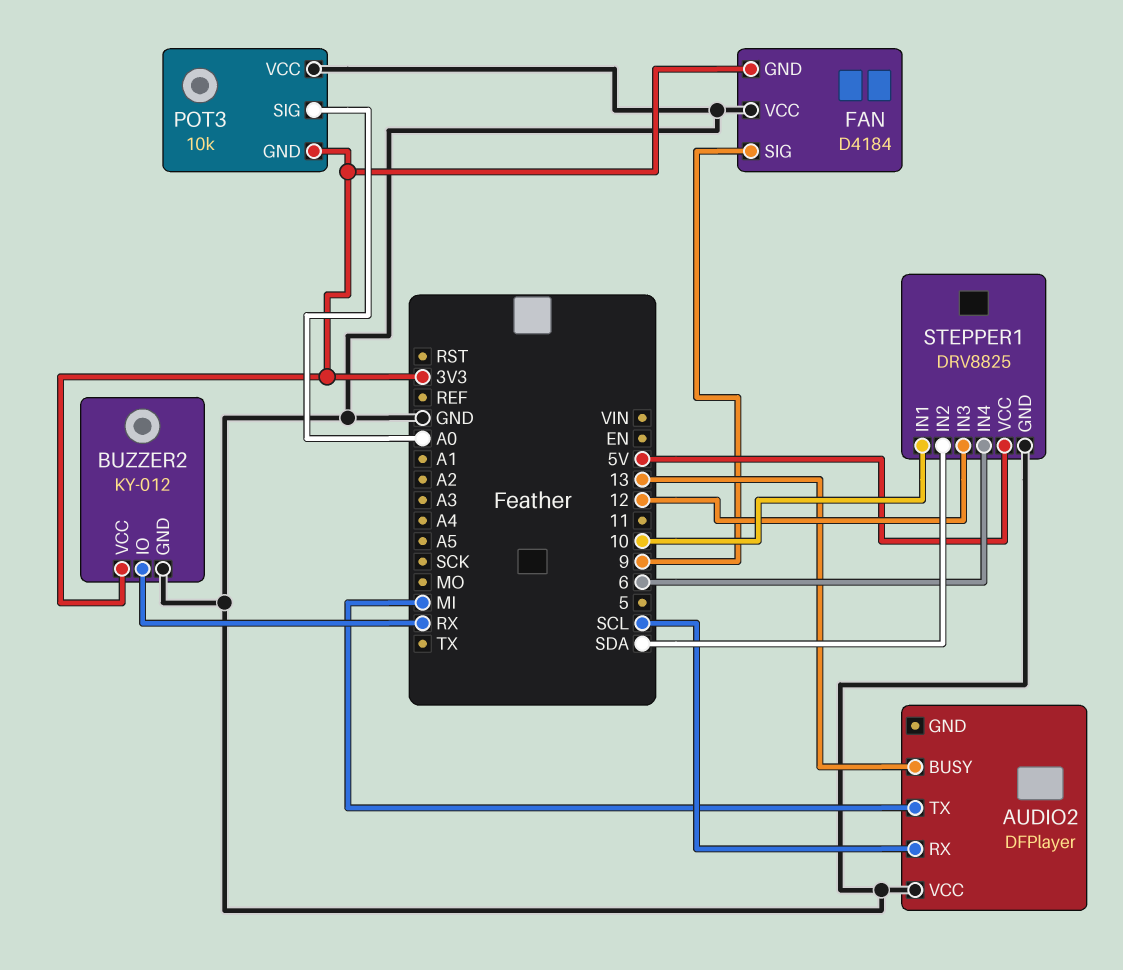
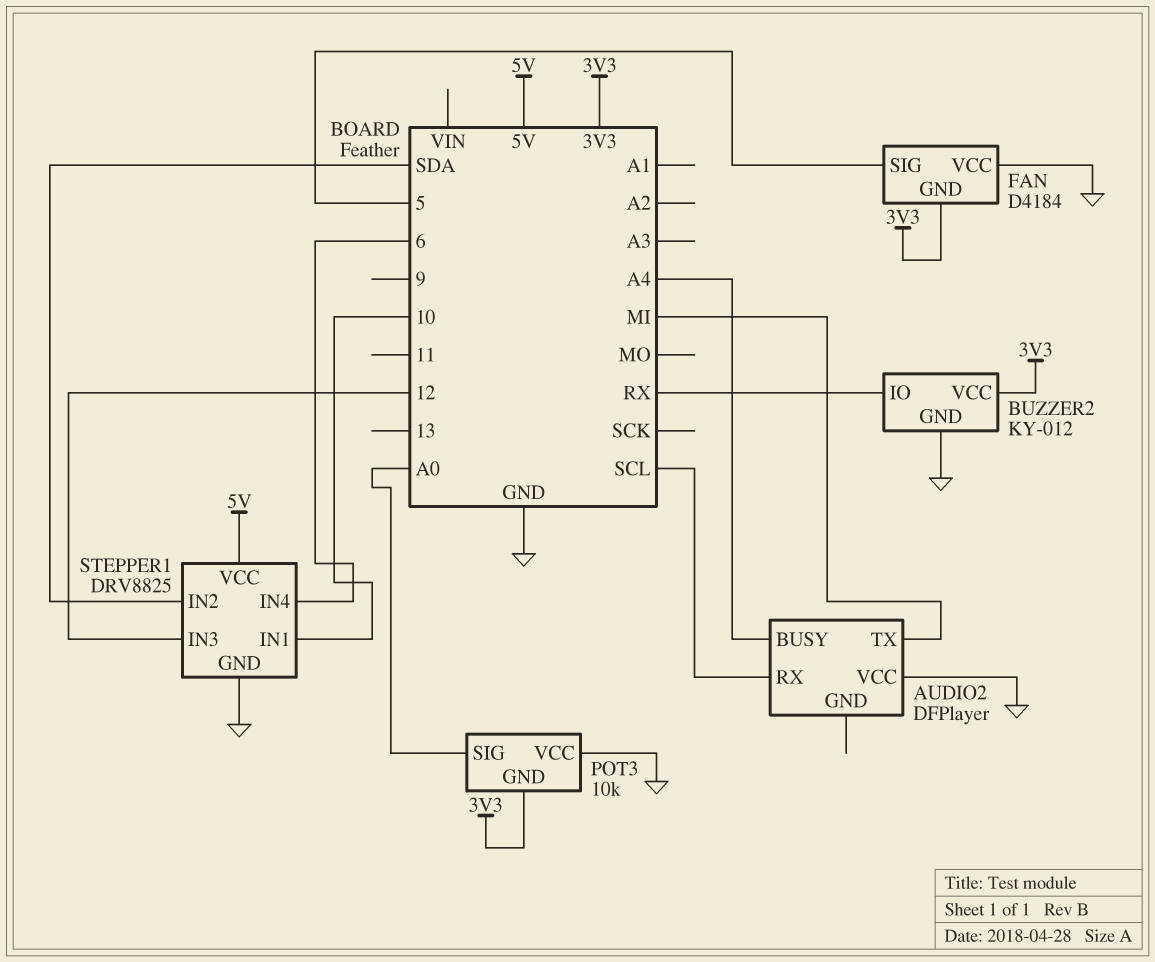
AUDIO2 pin BUSY: 13 -> A4
FAN pin SIG: 9 -> 5

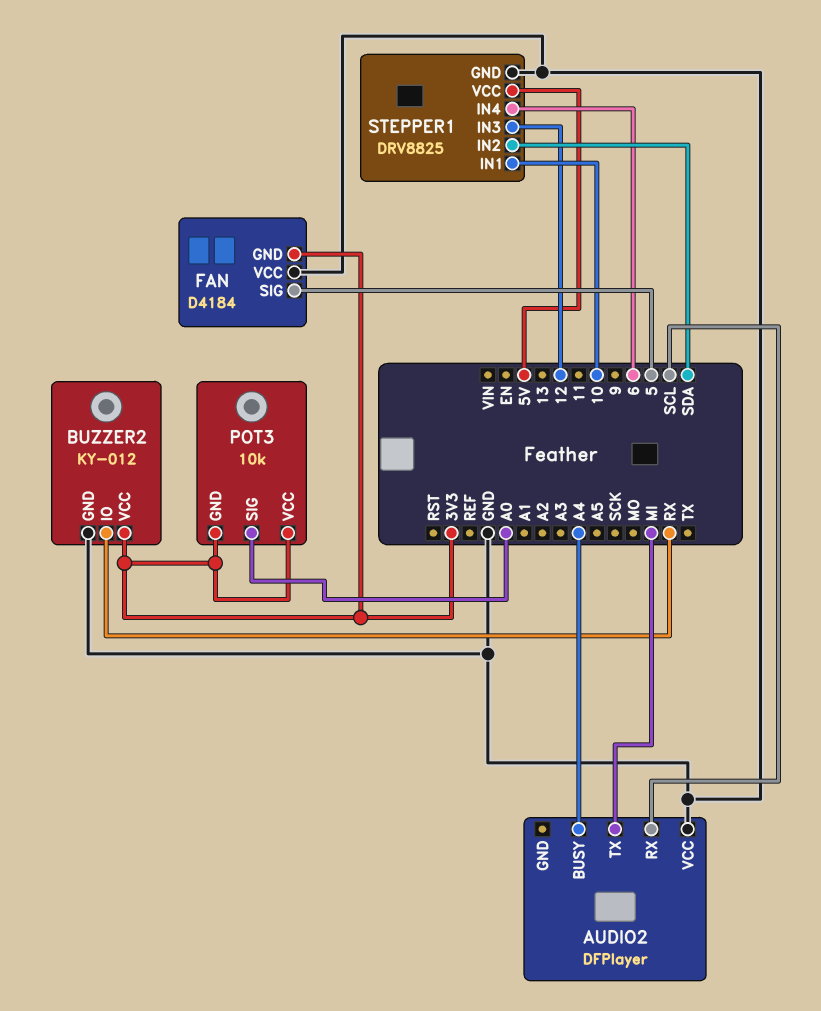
POT3 pin VCC: GND -> 3V3

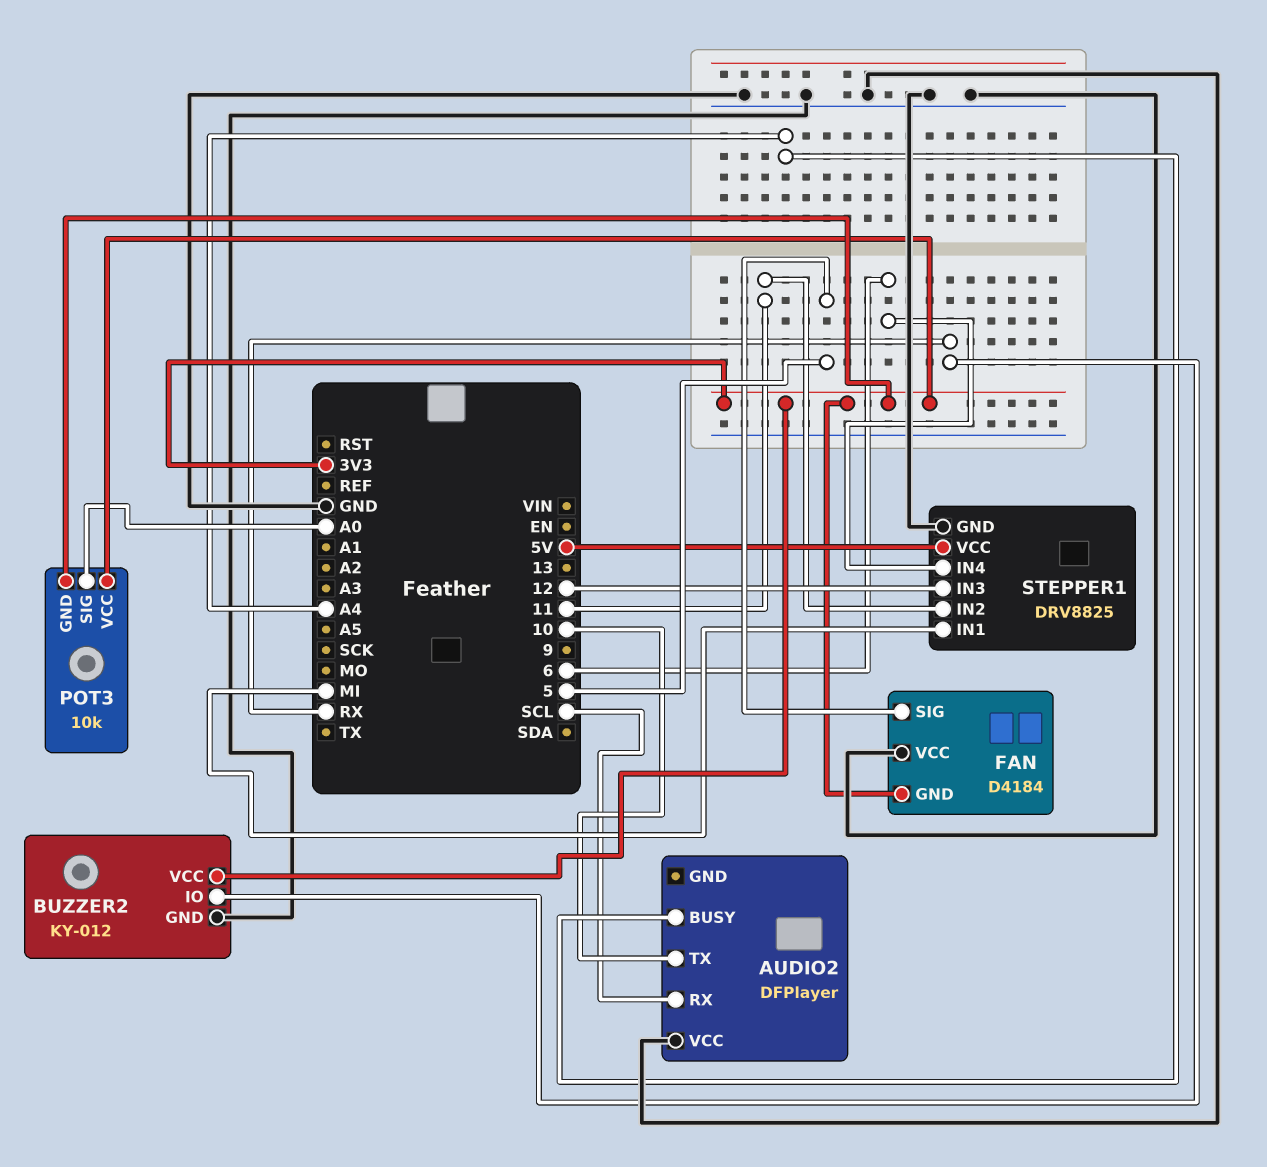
AUDIO2 pin TX: MI -> 10
STEPPER1 pin IN1: 10 -> MI
STEPPER1 pin IN2: SDA -> 11

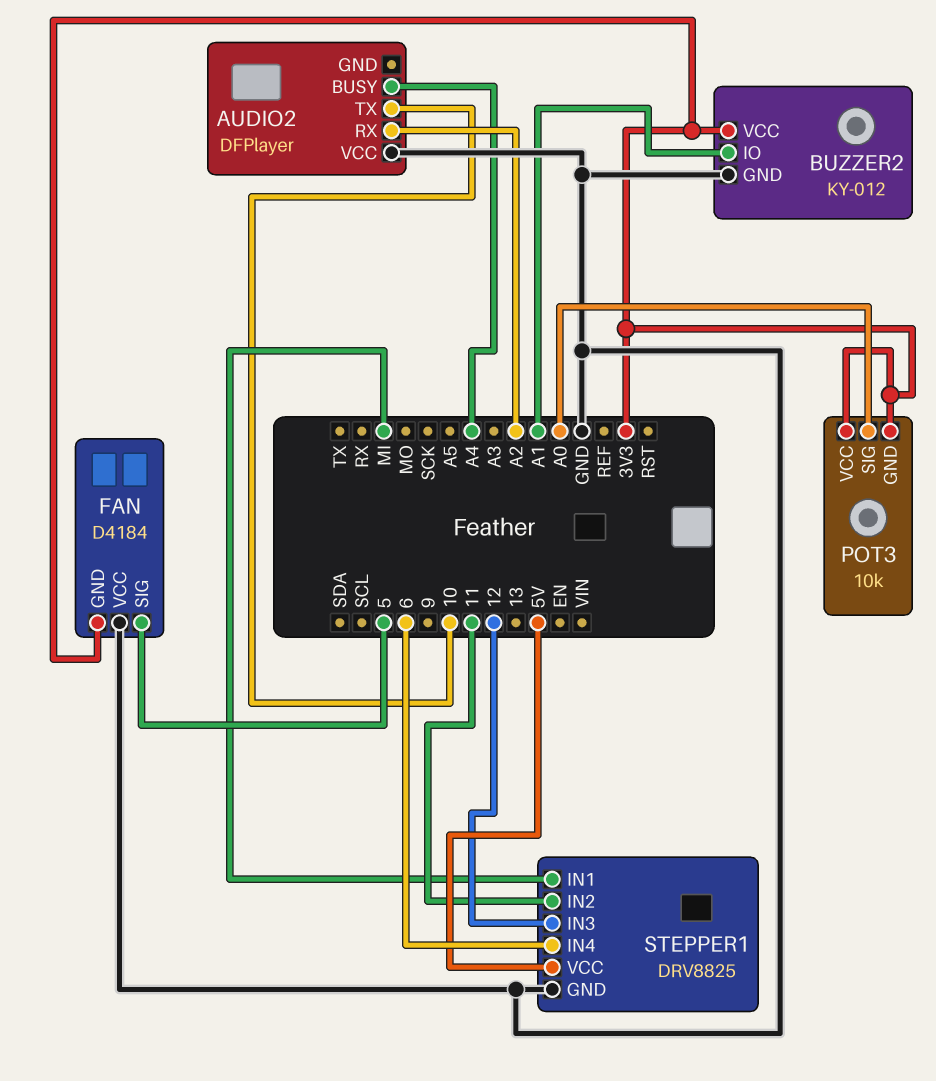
AUDIO2 pin RX: SCL -> A2
BUZZER2 pin IO: RX -> A1

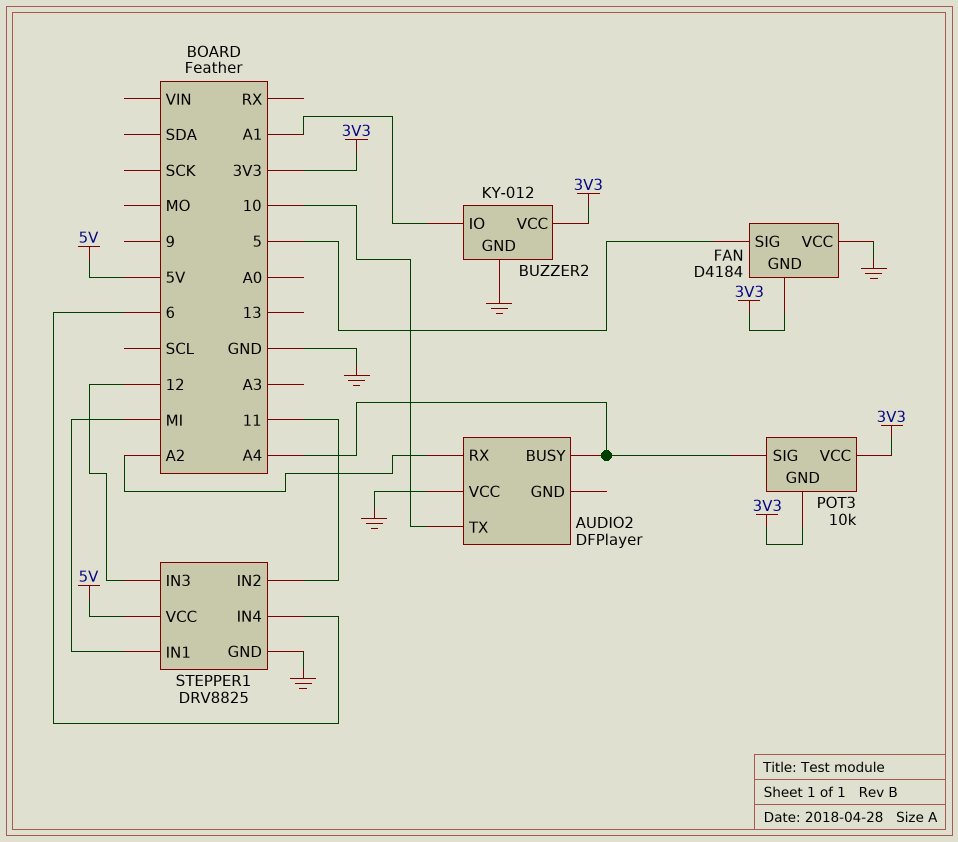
POT3 pin SIG: A0 -> A4

